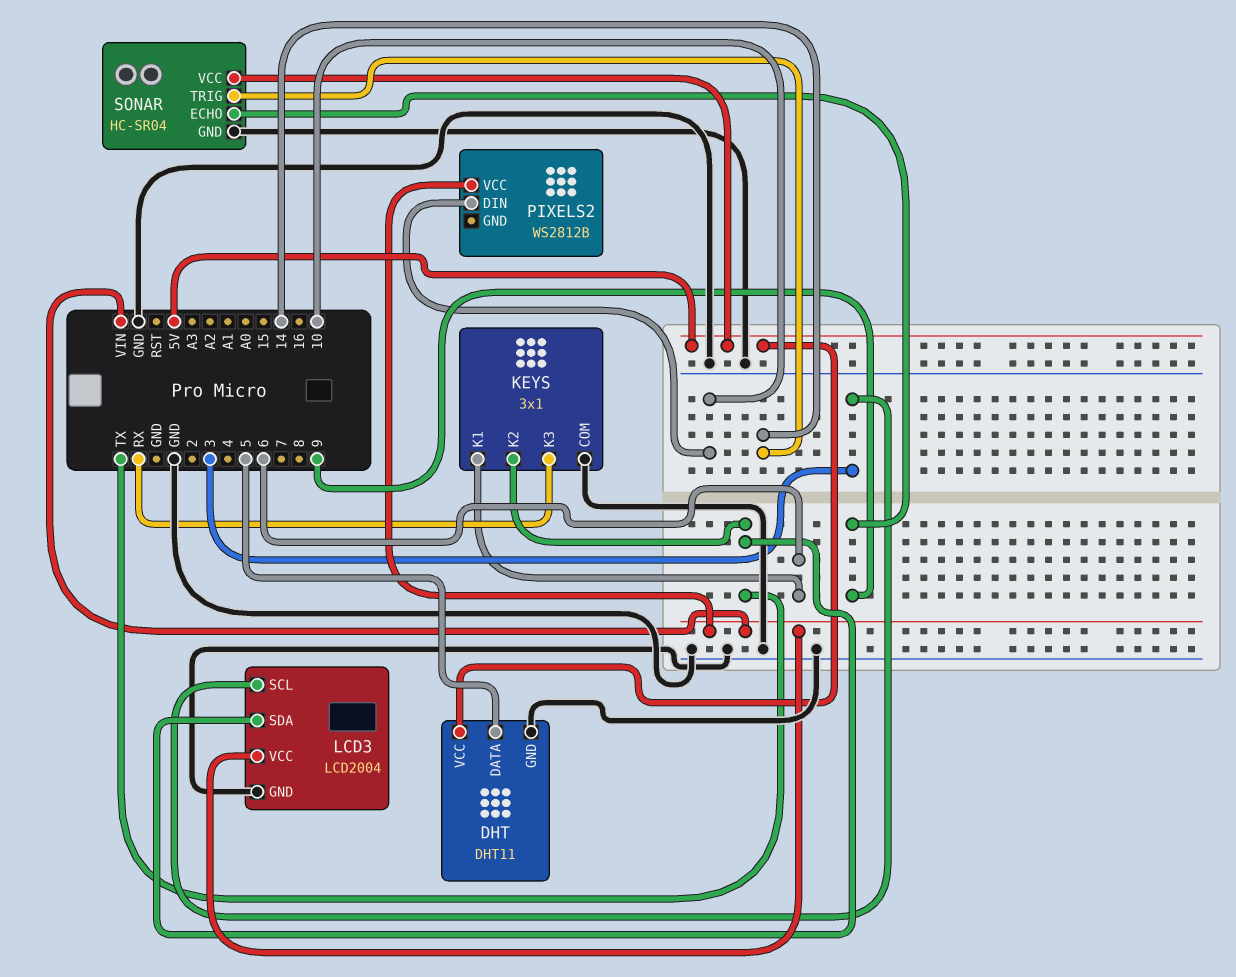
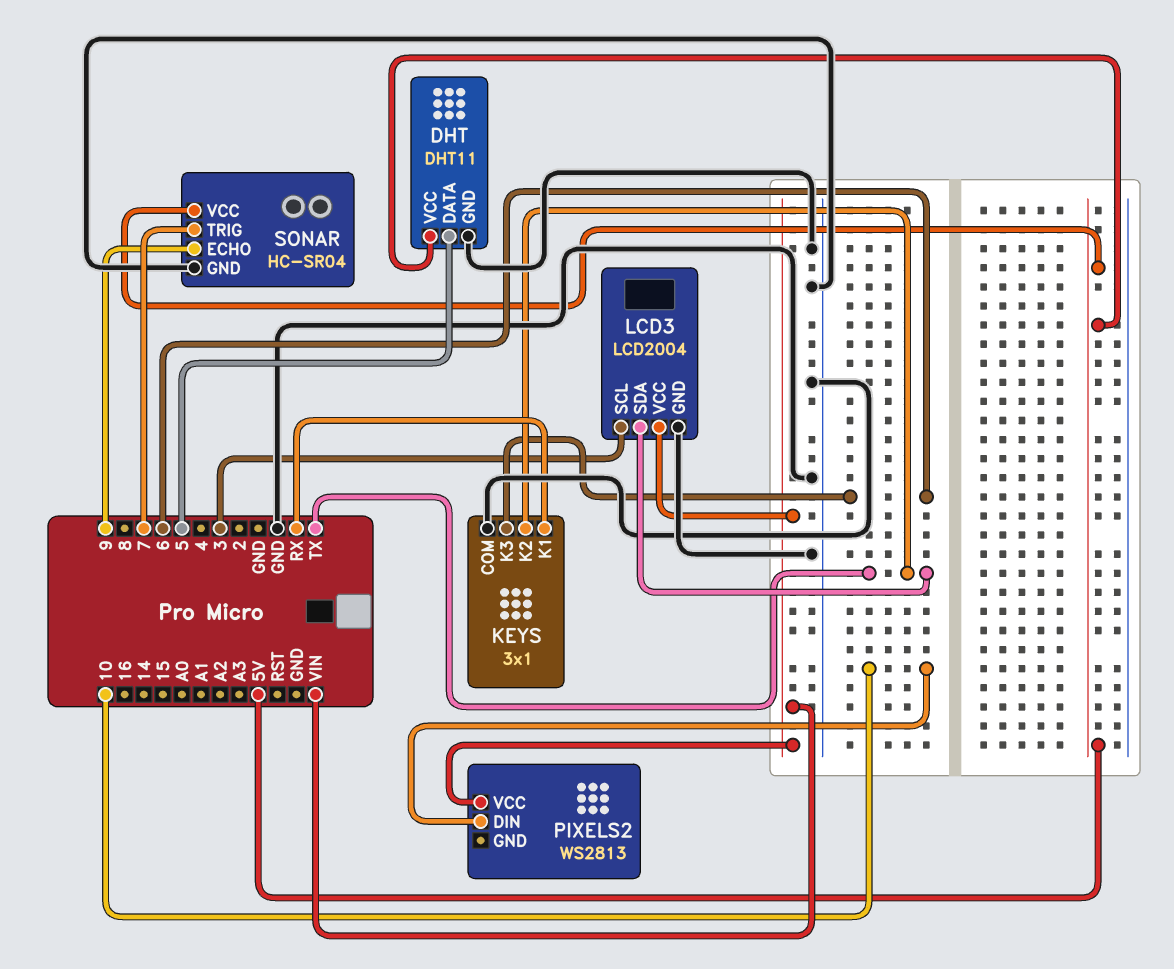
KEYS pin K1: 6 -> RX
KEYS pin K3: RX -> 6
PIXELS2: WS2812B -> WS2813
SONAR pin TRIG: 14 -> 7

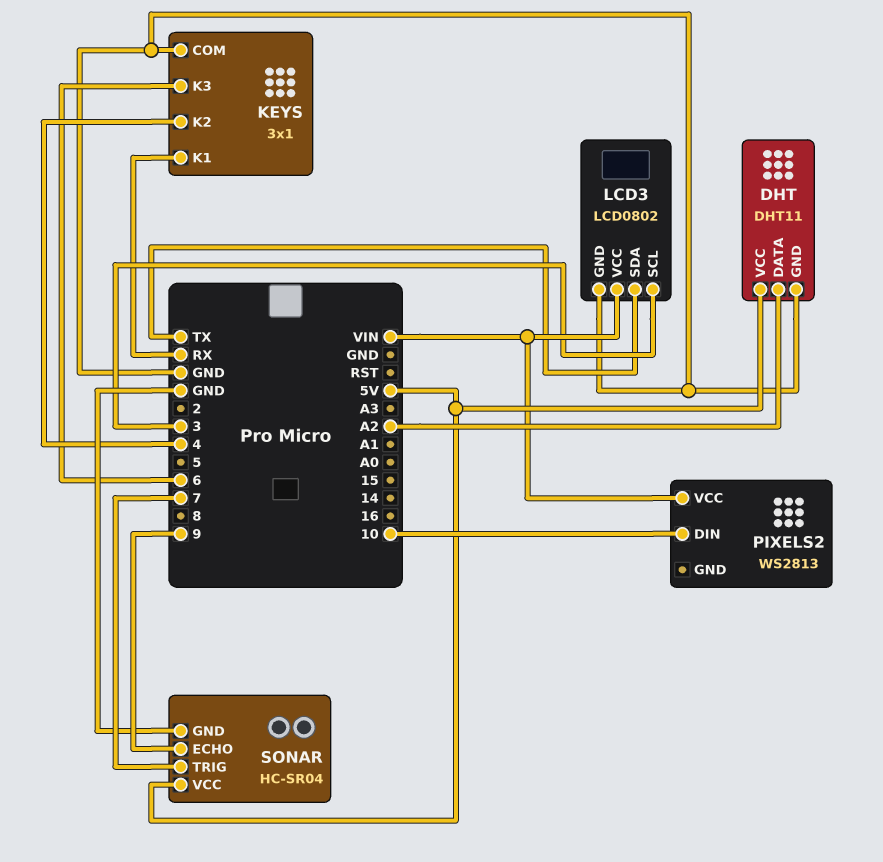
DHT pin DATA: 5 -> A2
KEYS pin K2: TX -> 4
LCD3: LCD2004 -> LCD0802

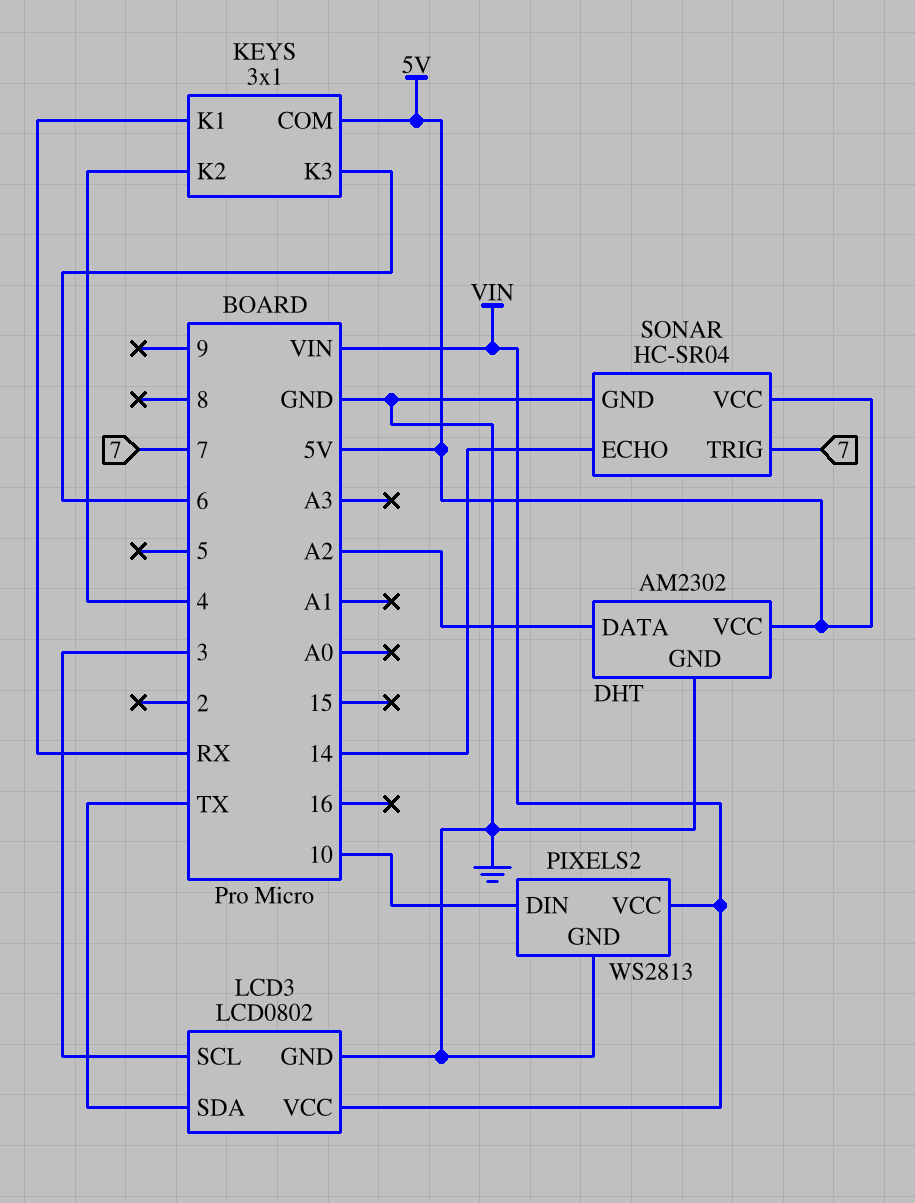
DHT: DHT11 -> AM2302
KEYS pin COM: GND -> 5V
PIXELS2 pin GND: none -> GND
SONAR pin ECHO: 9 -> 14

